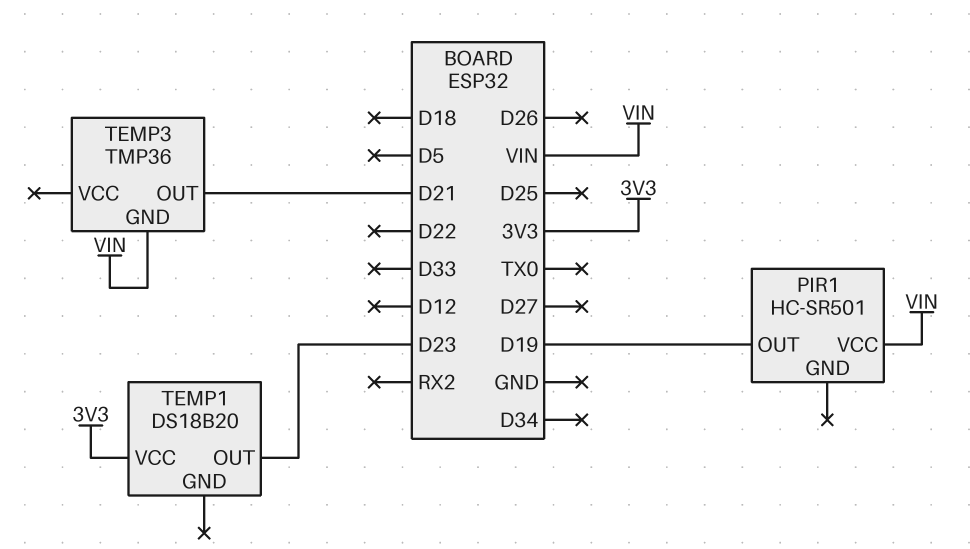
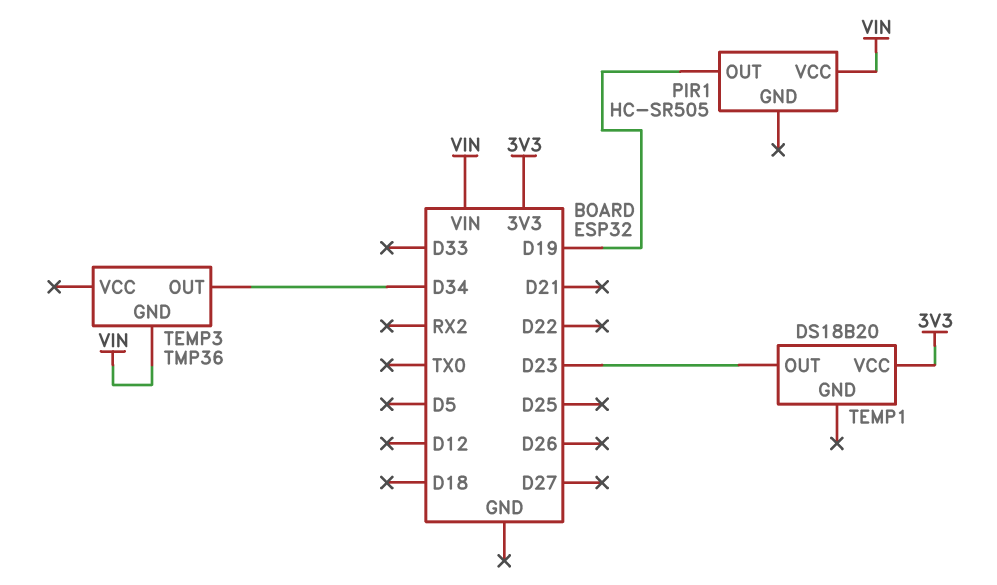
PIR1: HC-SR501 -> HC-SR505
TEMP3 pin OUT: D21 -> D34

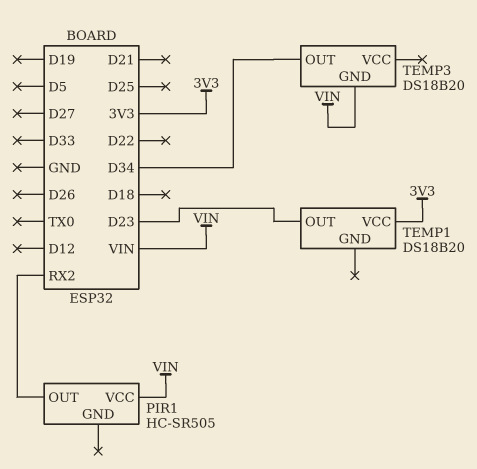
PIR1 pin OUT: D19 -> RX2
TEMP3: TMP36 -> DS18B20

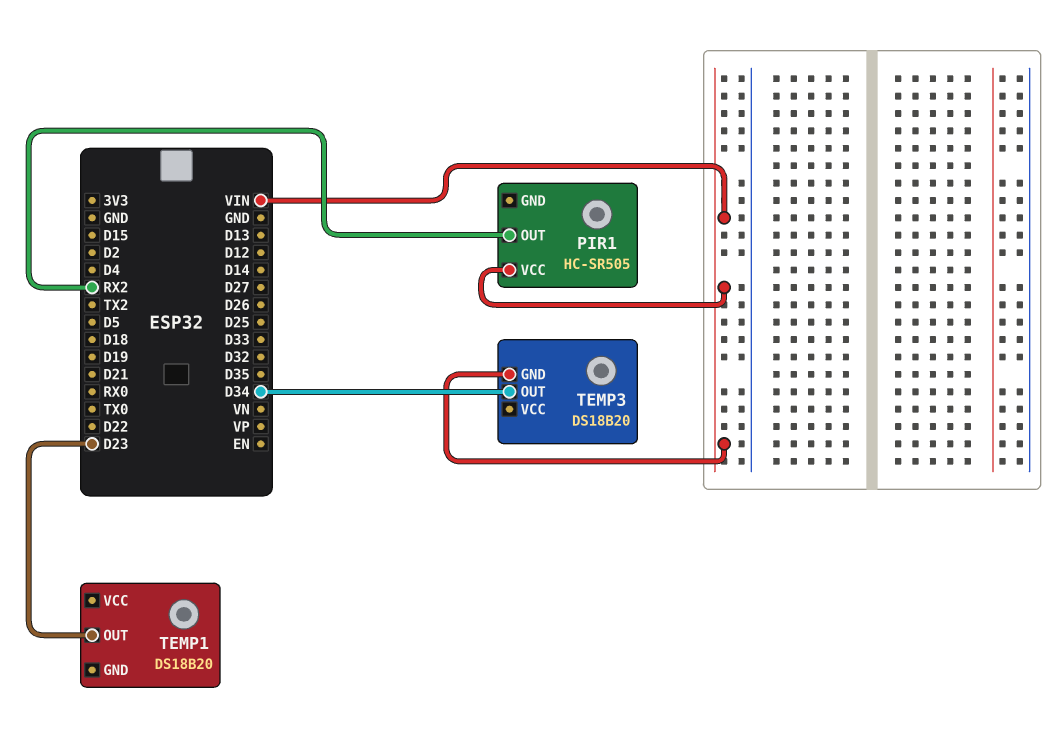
TEMP1 pin VCC: 3V3 -> none

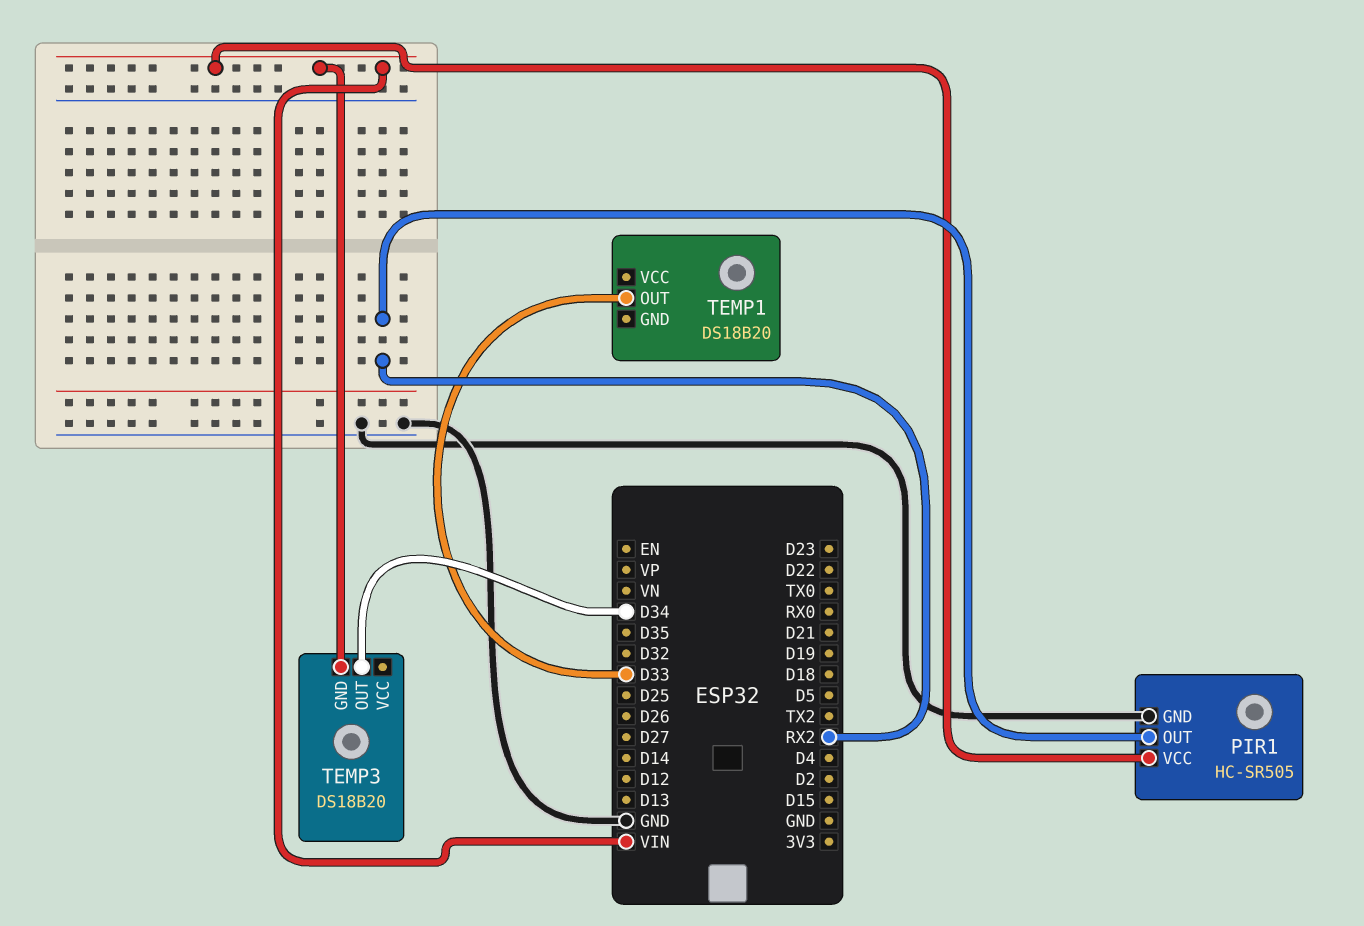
PIR1 pin GND: none -> GND
TEMP1 pin OUT: D23 -> D33

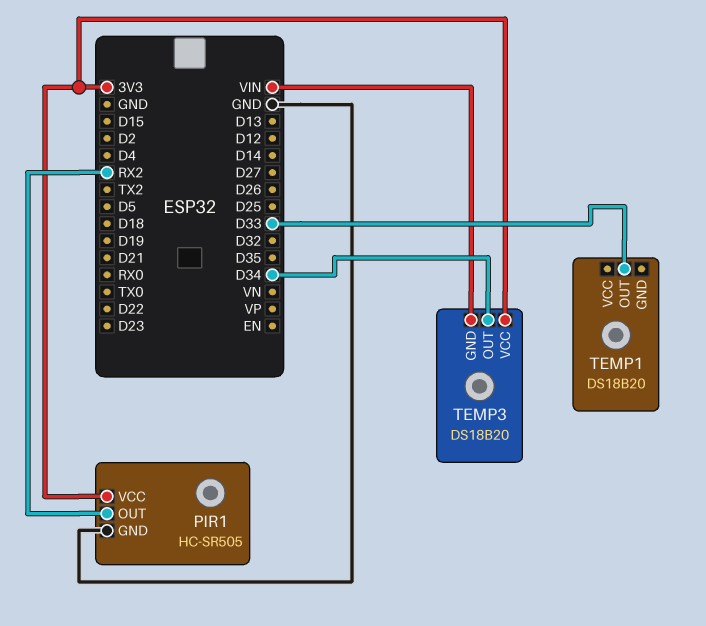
PIR1 pin VCC: VIN -> 3V3
TEMP3 pin VCC: none -> 3V3

